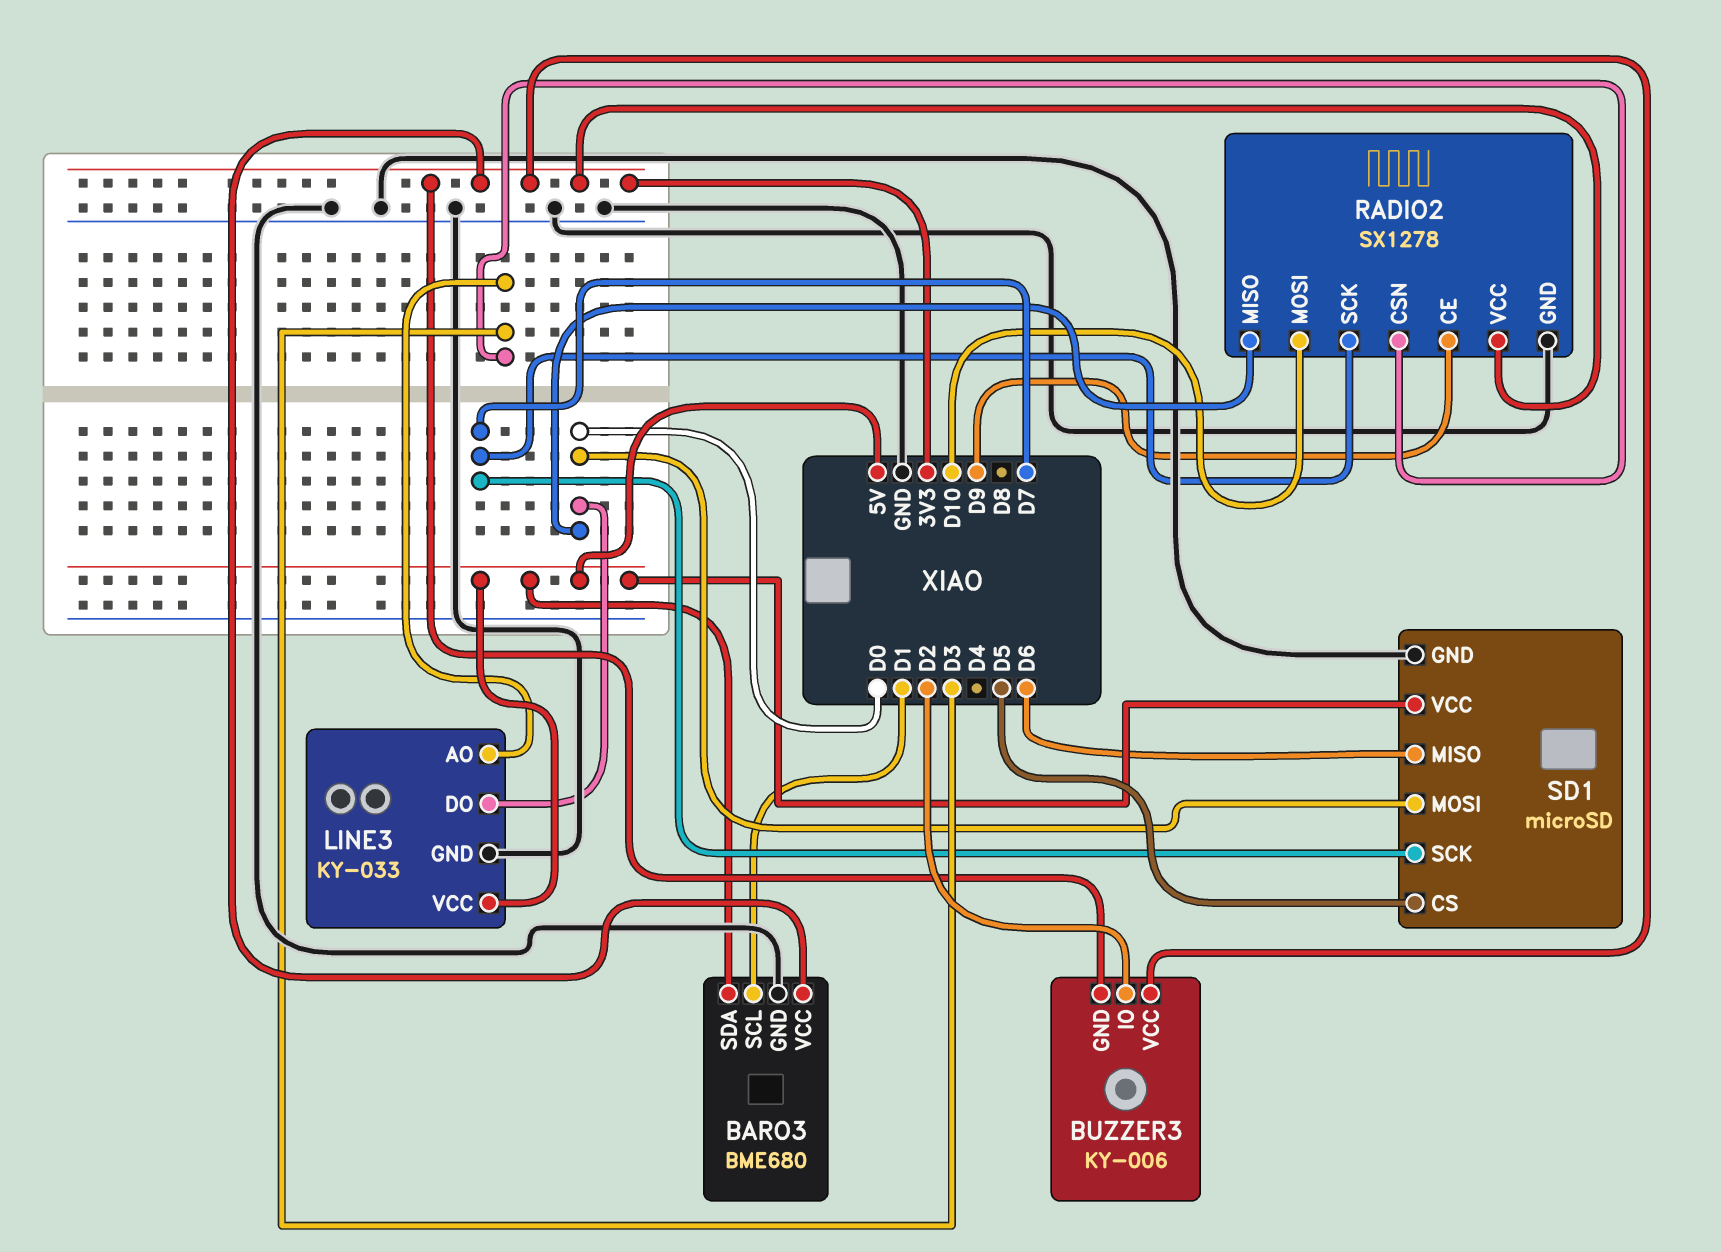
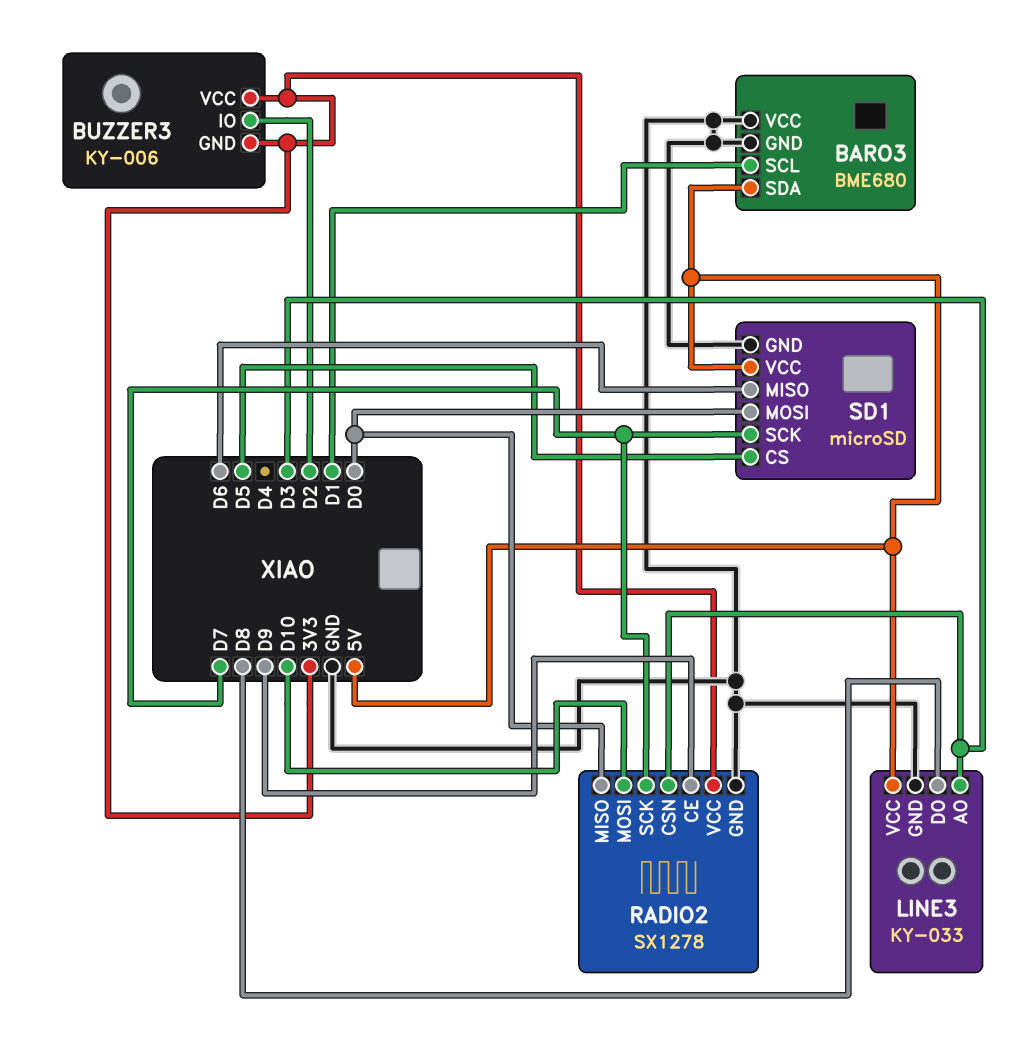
BARO3 pin VCC: 3V3 -> GND
LINE3 pin DO: D0 -> D8

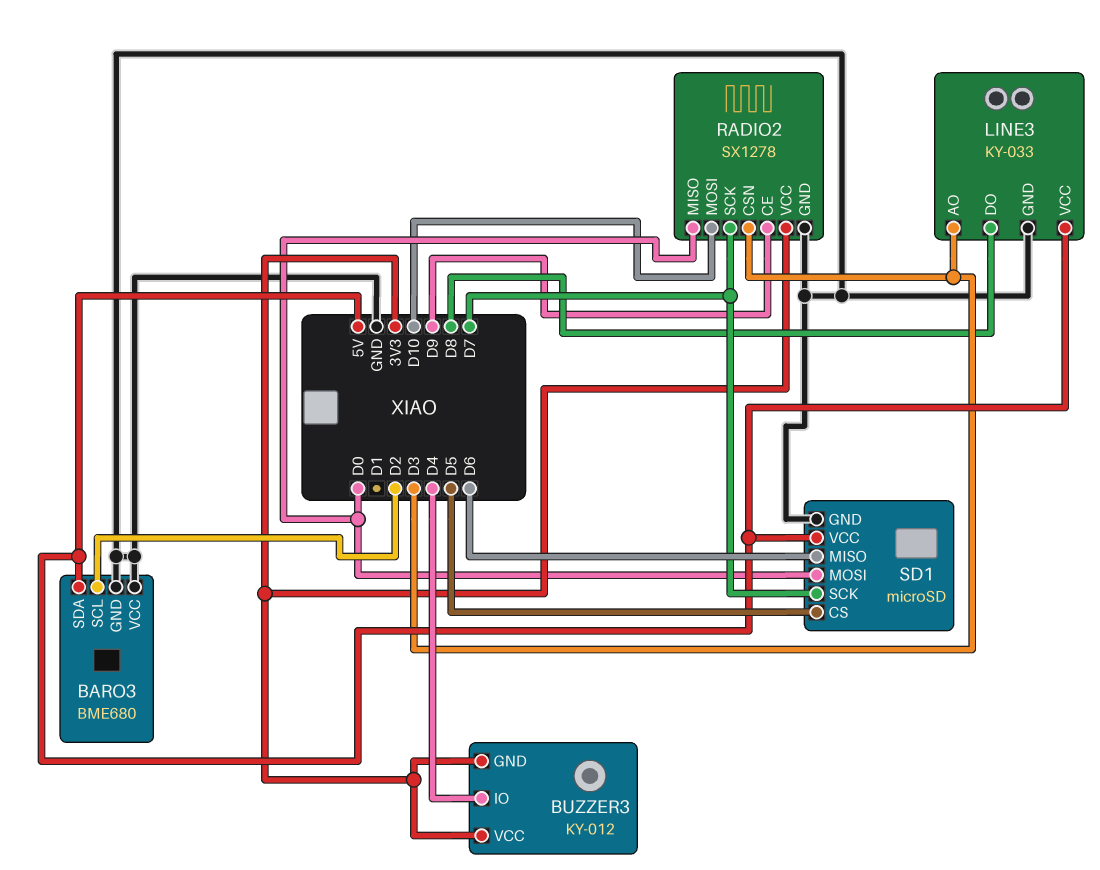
BARO3 pin SCL: D1 -> D2
BUZZER3: KY-006 -> KY-012
BUZZER3 pin IO: D2 -> D4

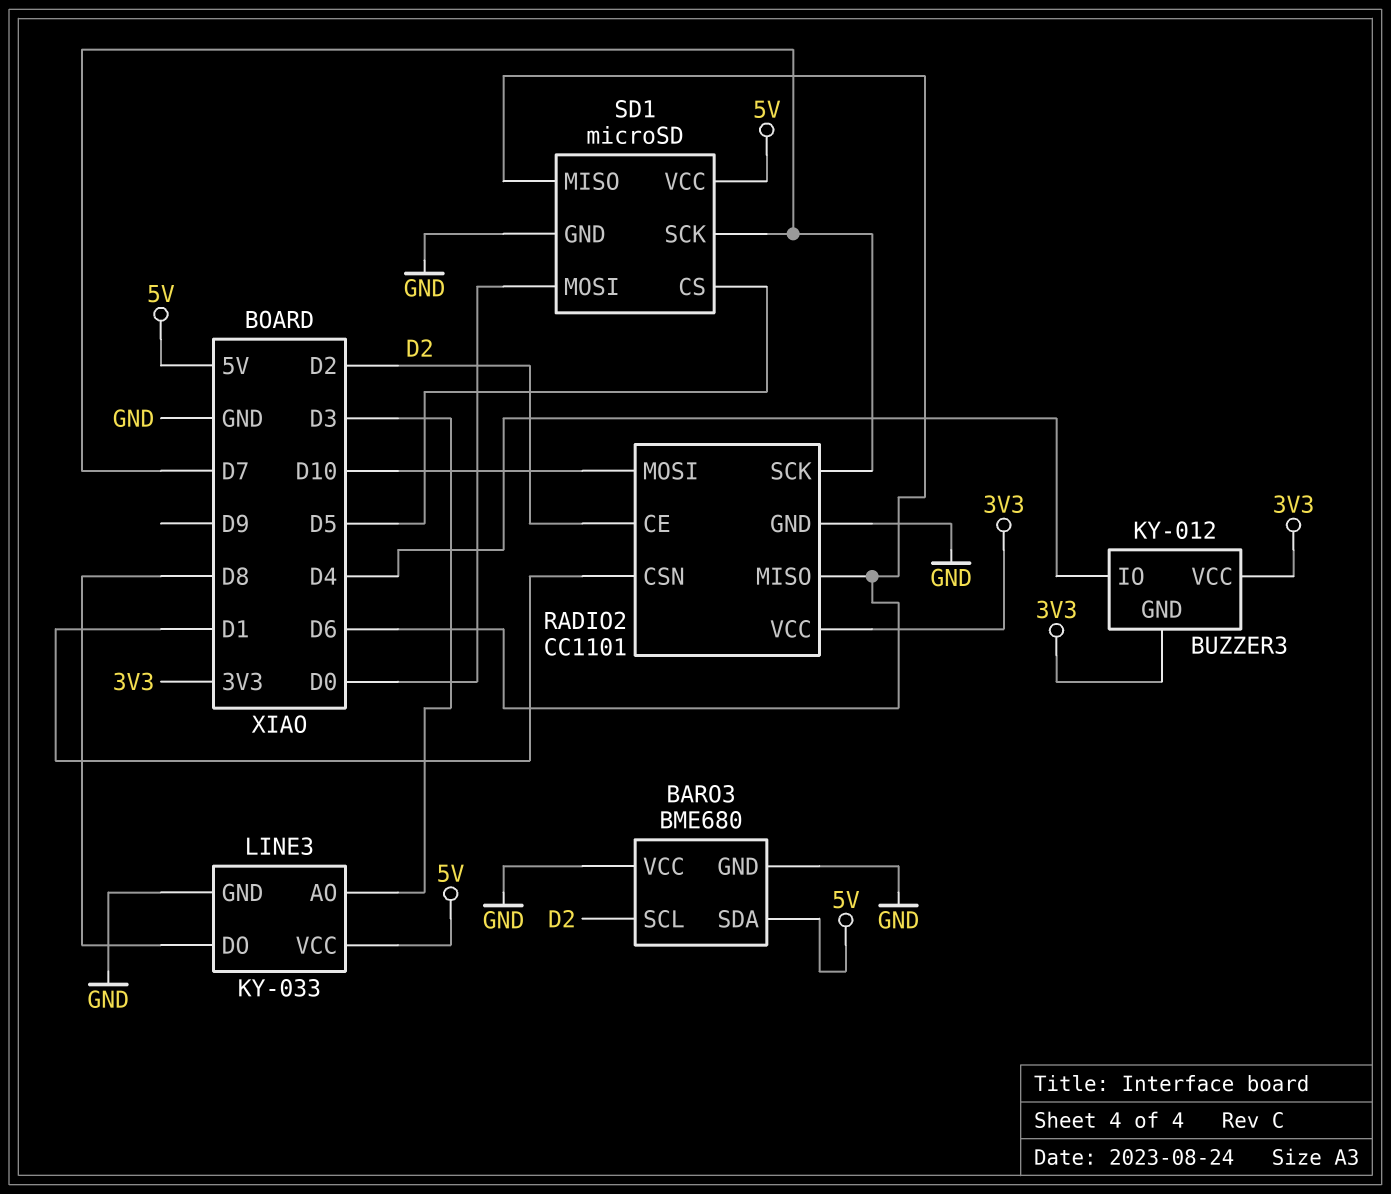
RADIO2: SX1278 -> CC1101
RADIO2 pin CE: D9 -> D2
RADIO2 pin CSN: D3 -> D1
RADIO2 pin MISO: D0 -> D6

